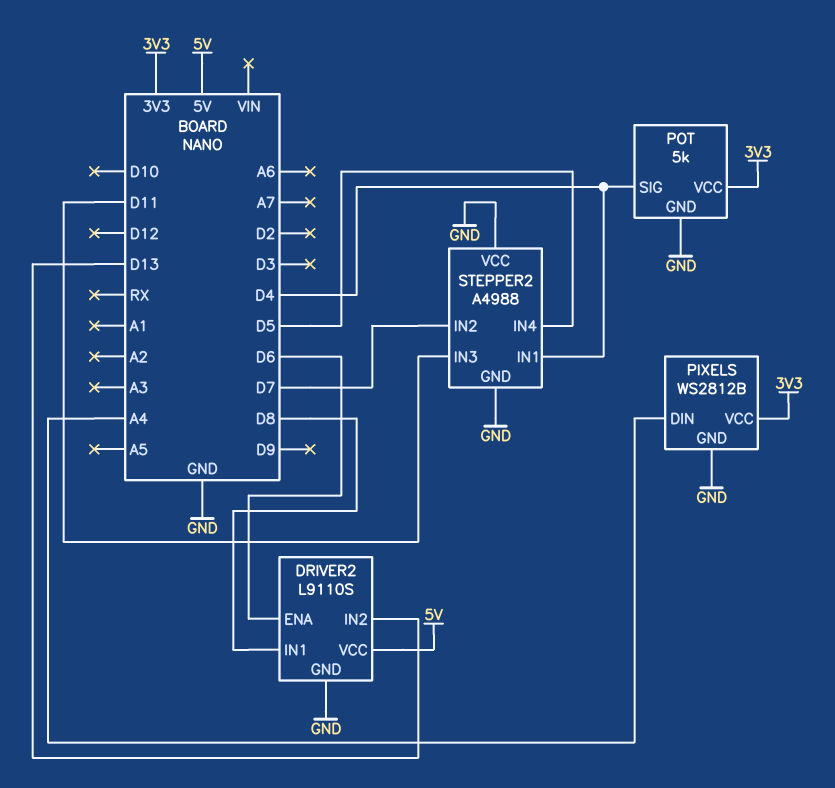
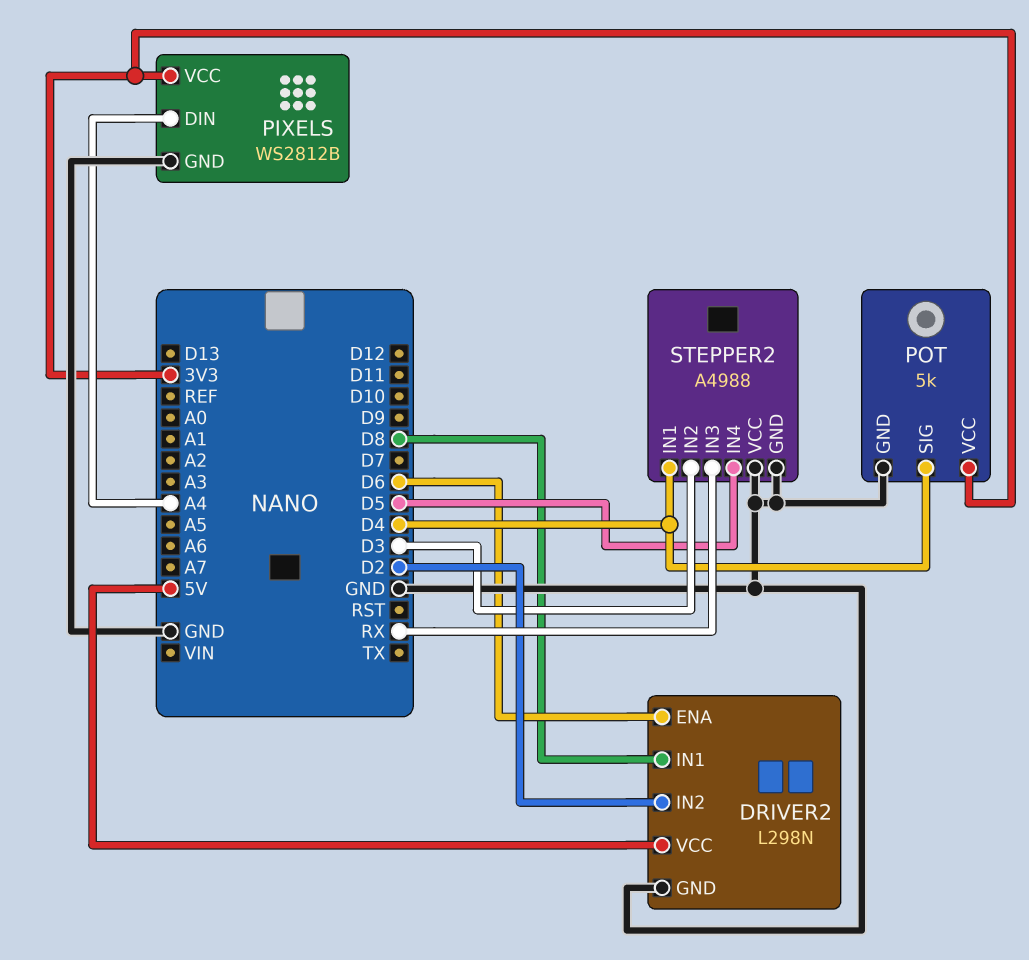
DRIVER2: L9110S -> L298N
DRIVER2 pin IN2: D13 -> D2
STEPPER2 pin IN2: D7 -> D3
STEPPER2 pin IN3: D11 -> RX

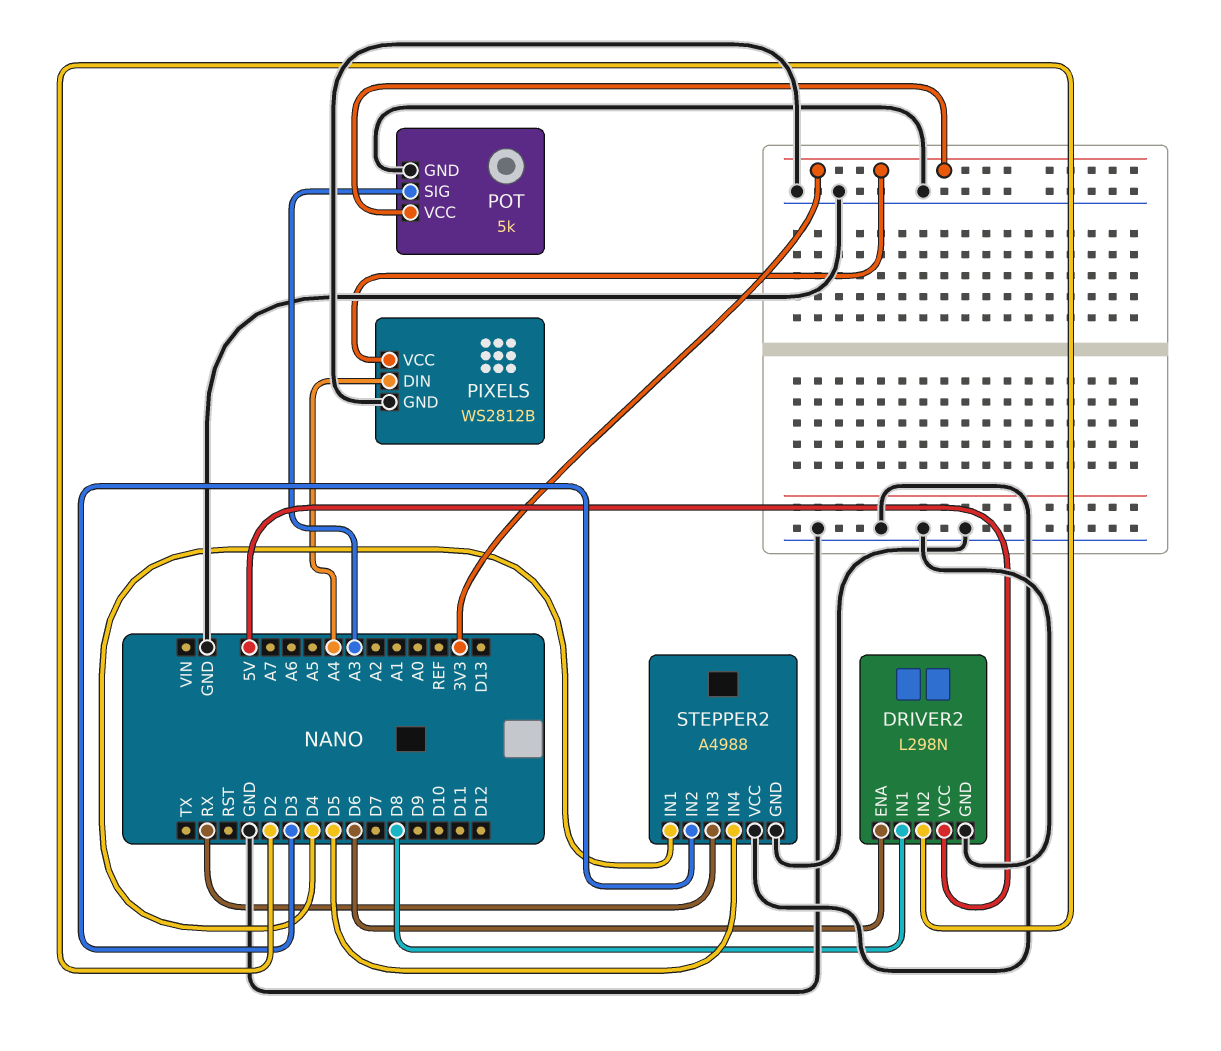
POT pin SIG: D4 -> A3

